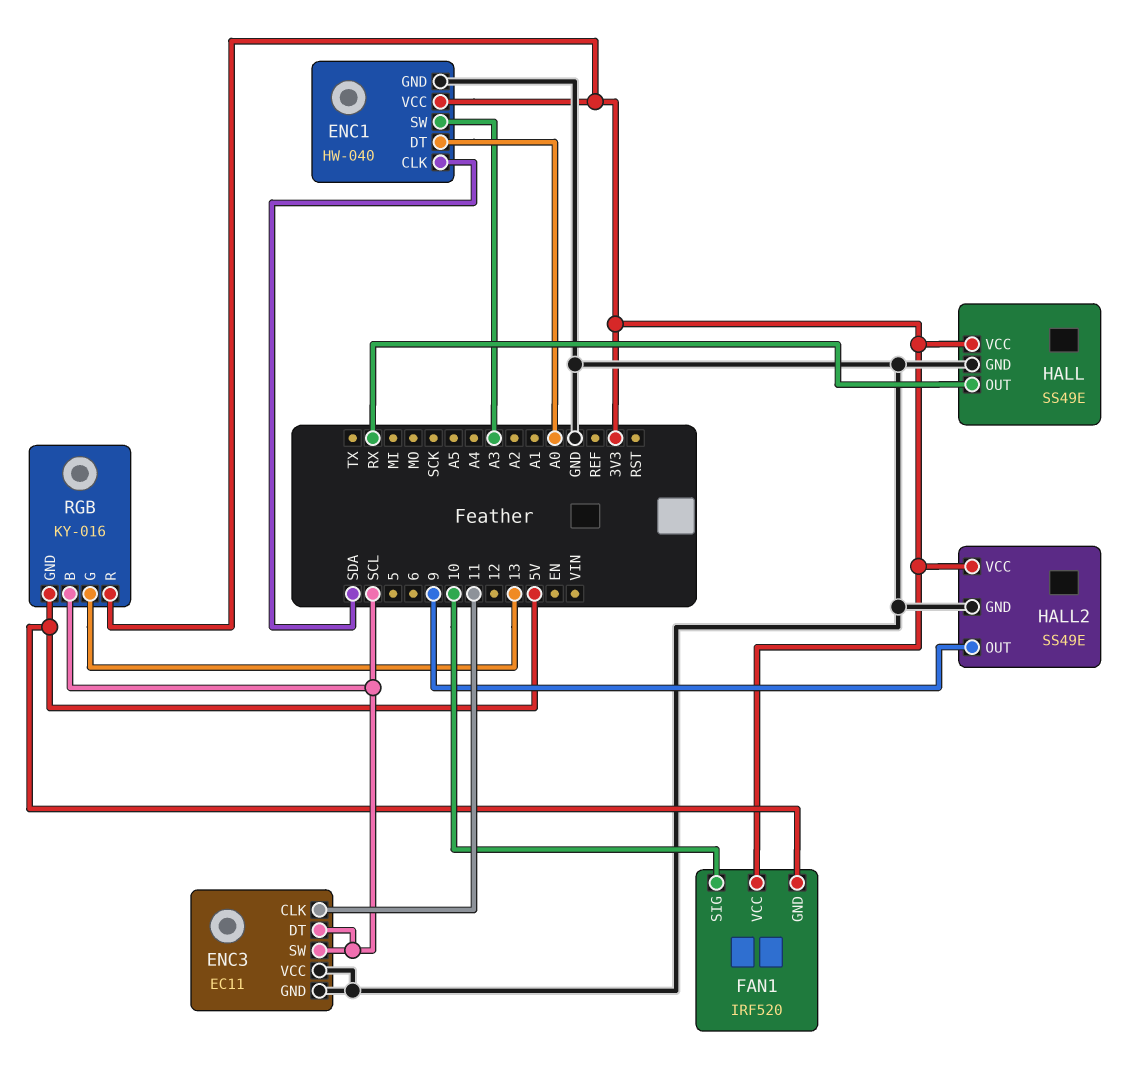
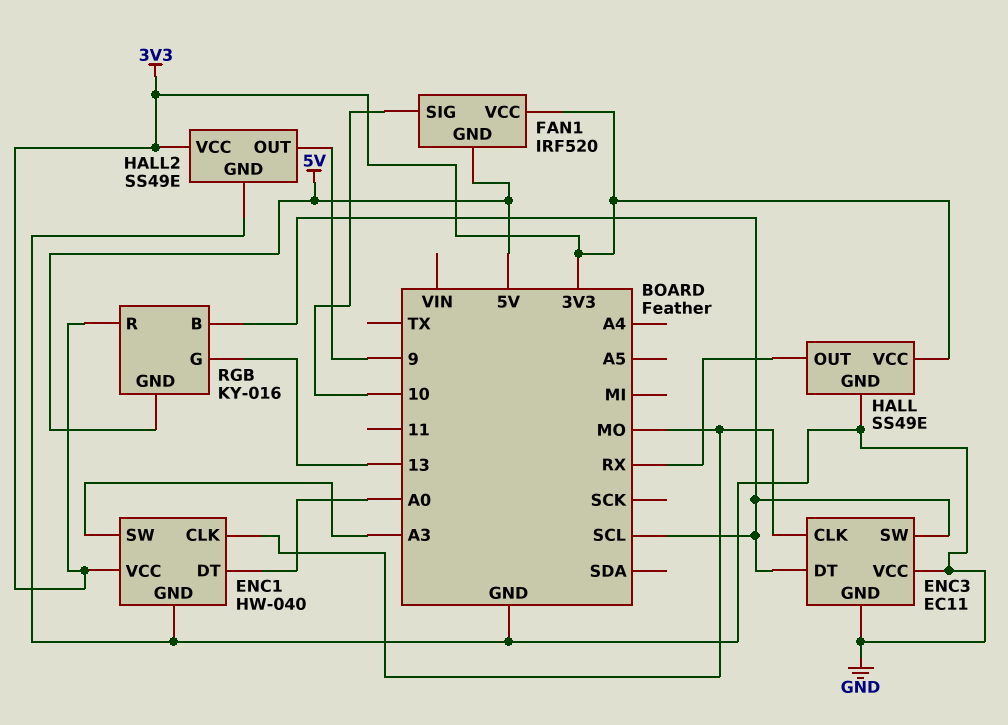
ENC1 pin CLK: SDA -> MO
ENC3 pin CLK: 11 -> MO

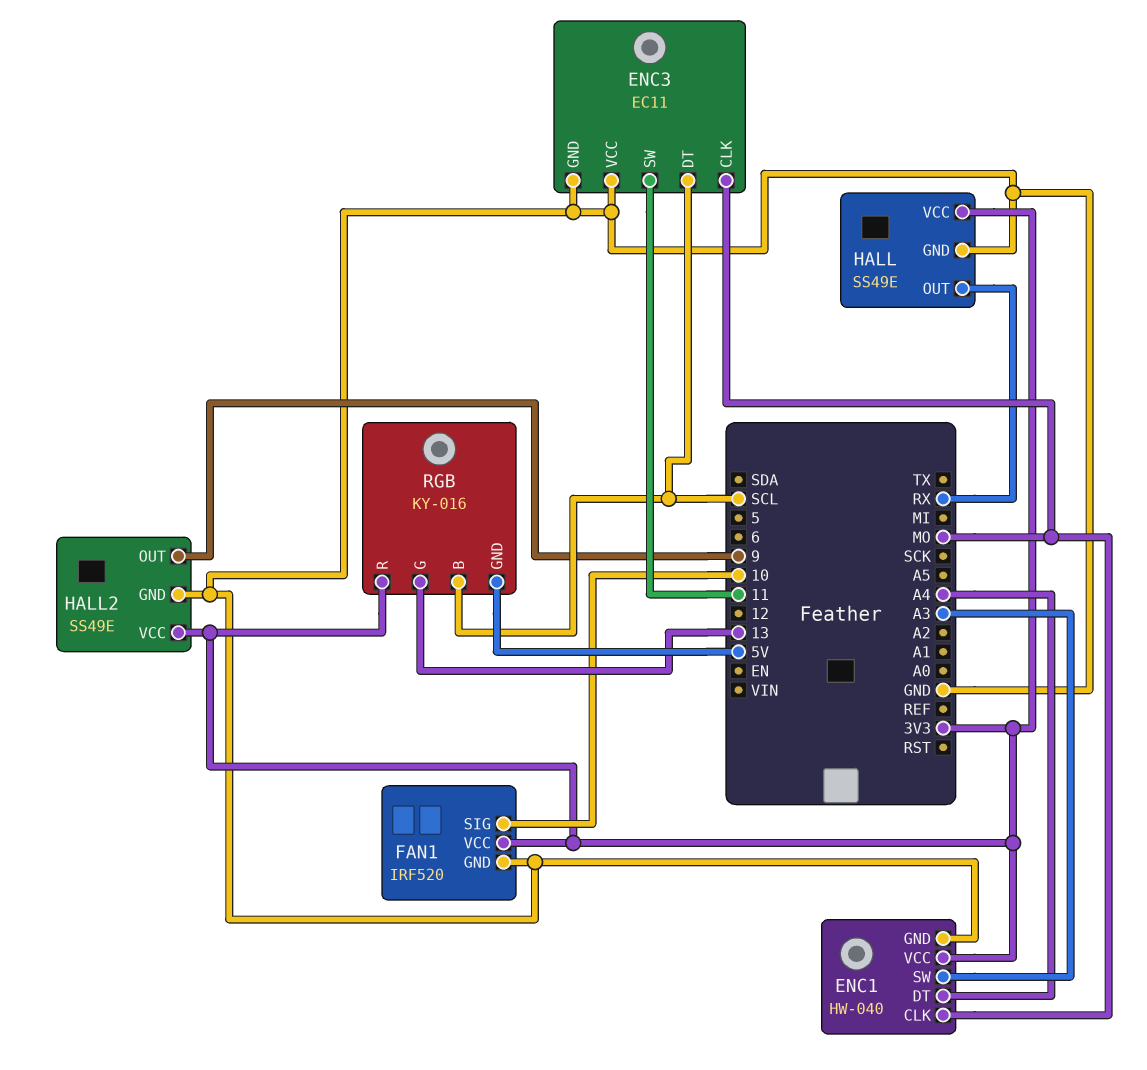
ENC1 pin DT: A0 -> A4
ENC3 pin SW: SCL -> 11
FAN1 pin GND: 5V -> GND

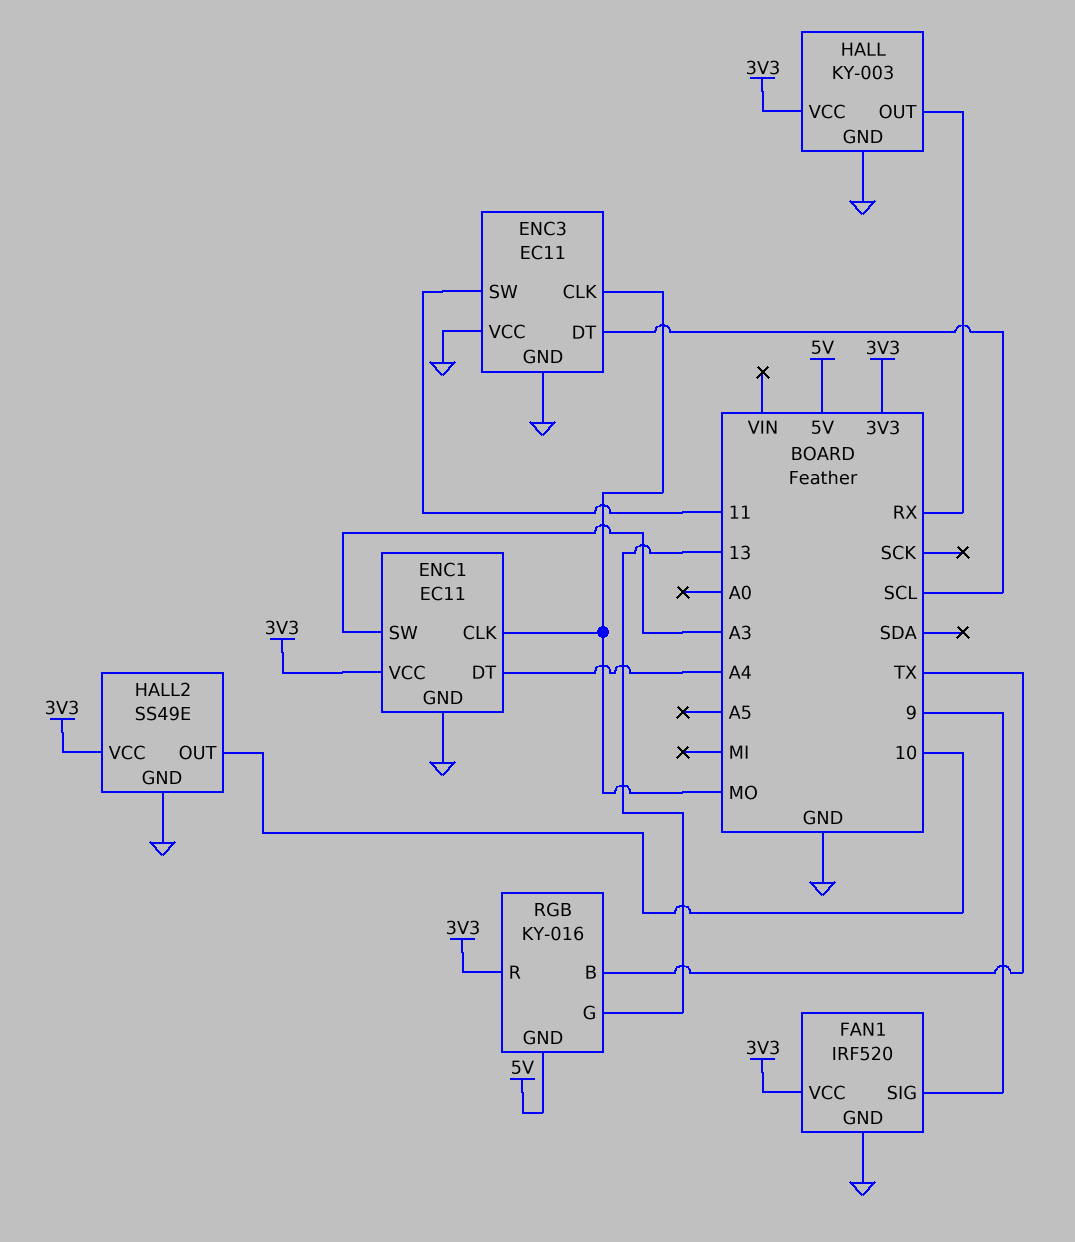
ENC1: HW-040 -> EC11
FAN1 pin SIG: 10 -> 9
HALL: SS49E -> KY-003
HALL2 pin OUT: 9 -> 10
RGB pin B: SCL -> TX

